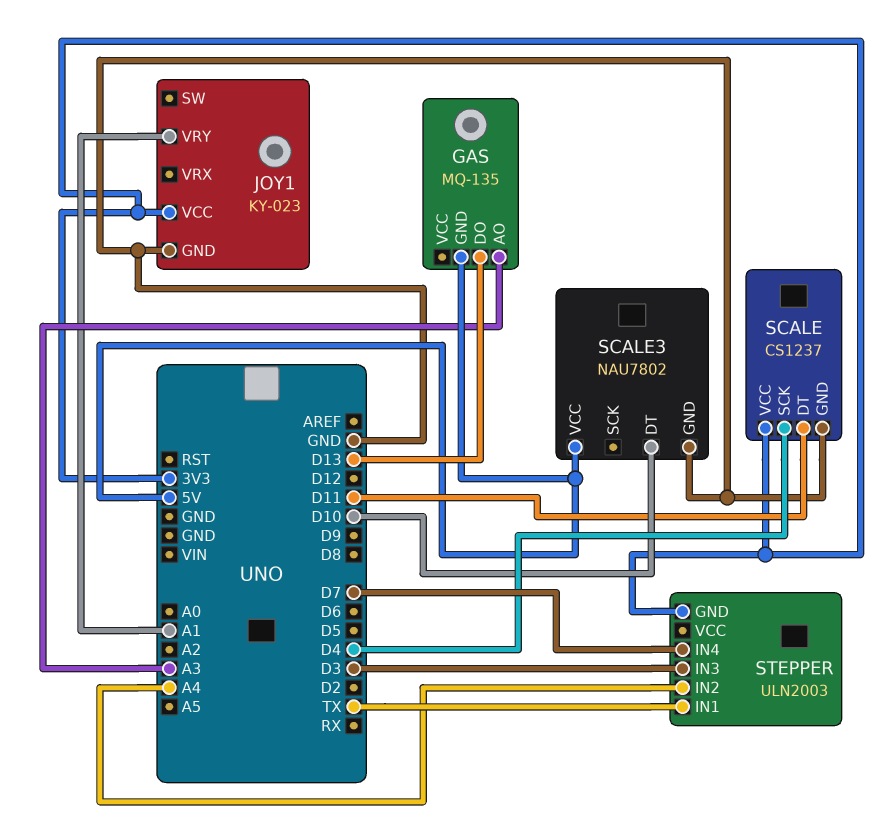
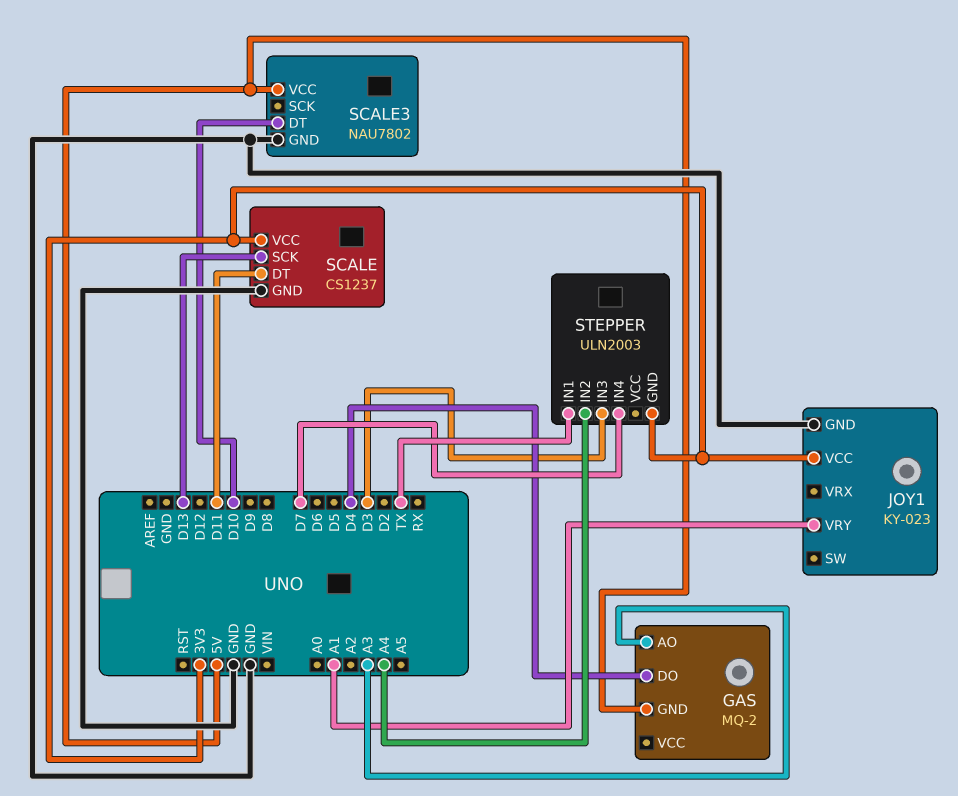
GAS: MQ-135 -> MQ-2
GAS pin DO: D13 -> D4
SCALE pin SCK: D4 -> D13

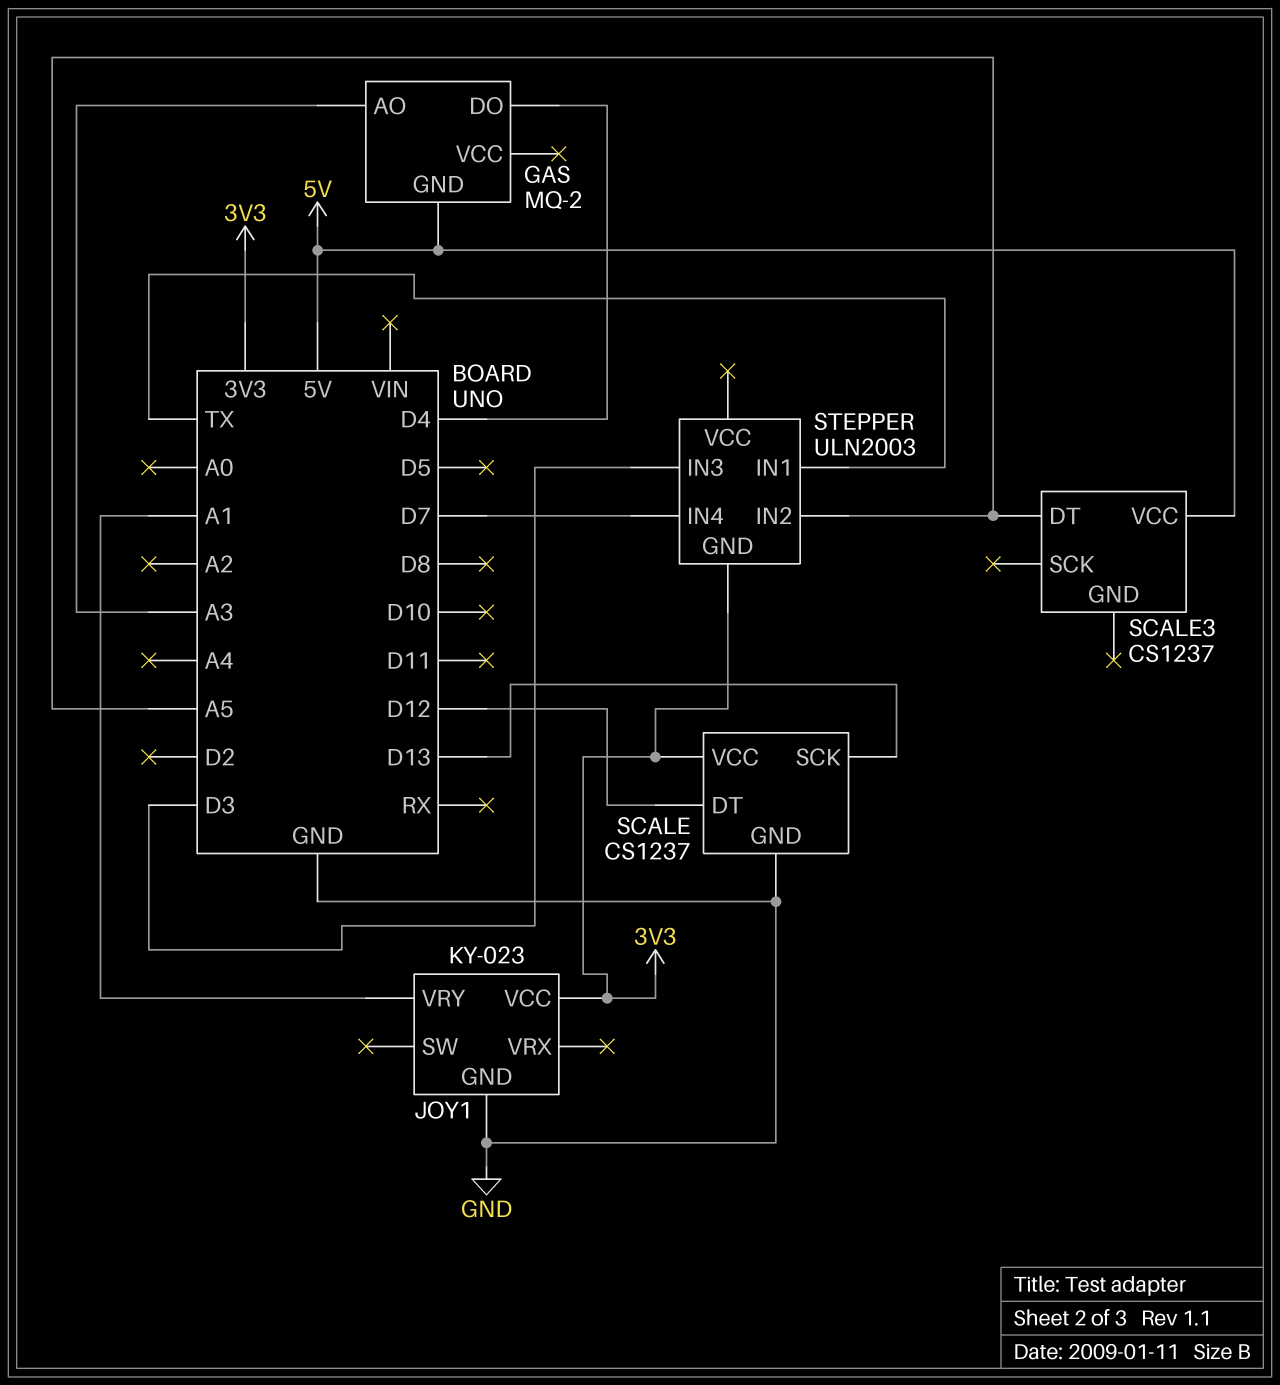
SCALE pin DT: D11 -> D12
SCALE3: NAU7802 -> CS1237
SCALE3 pin DT: D10 -> A5
SCALE3 pin GND: GND -> none
STEPPER pin IN2: A4 -> A5

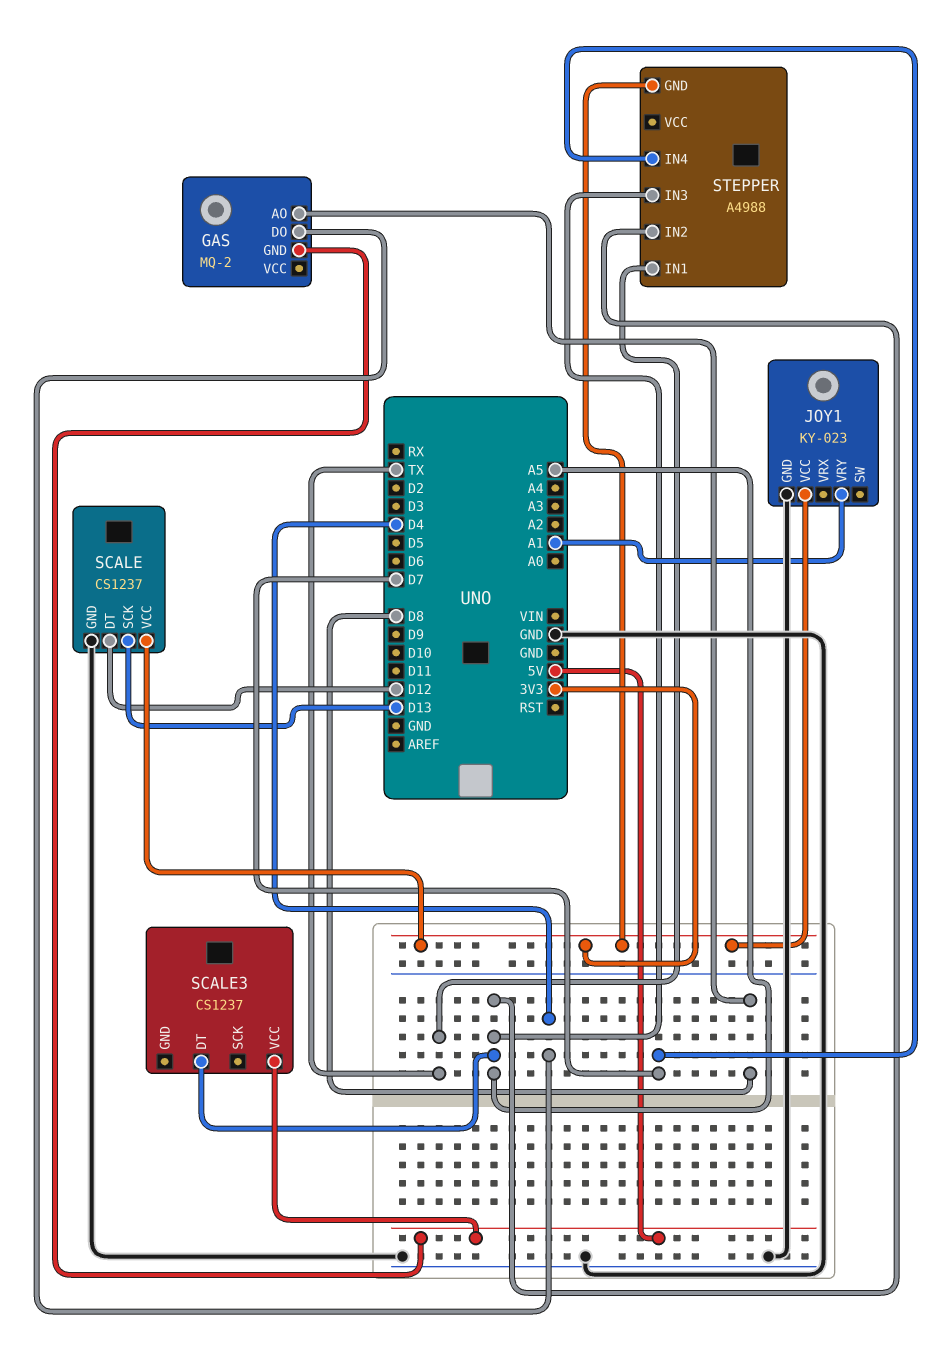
GAS pin AO: A3 -> D8
STEPPER: ULN2003 -> A4988
STEPPER pin IN3: D3 -> A5

